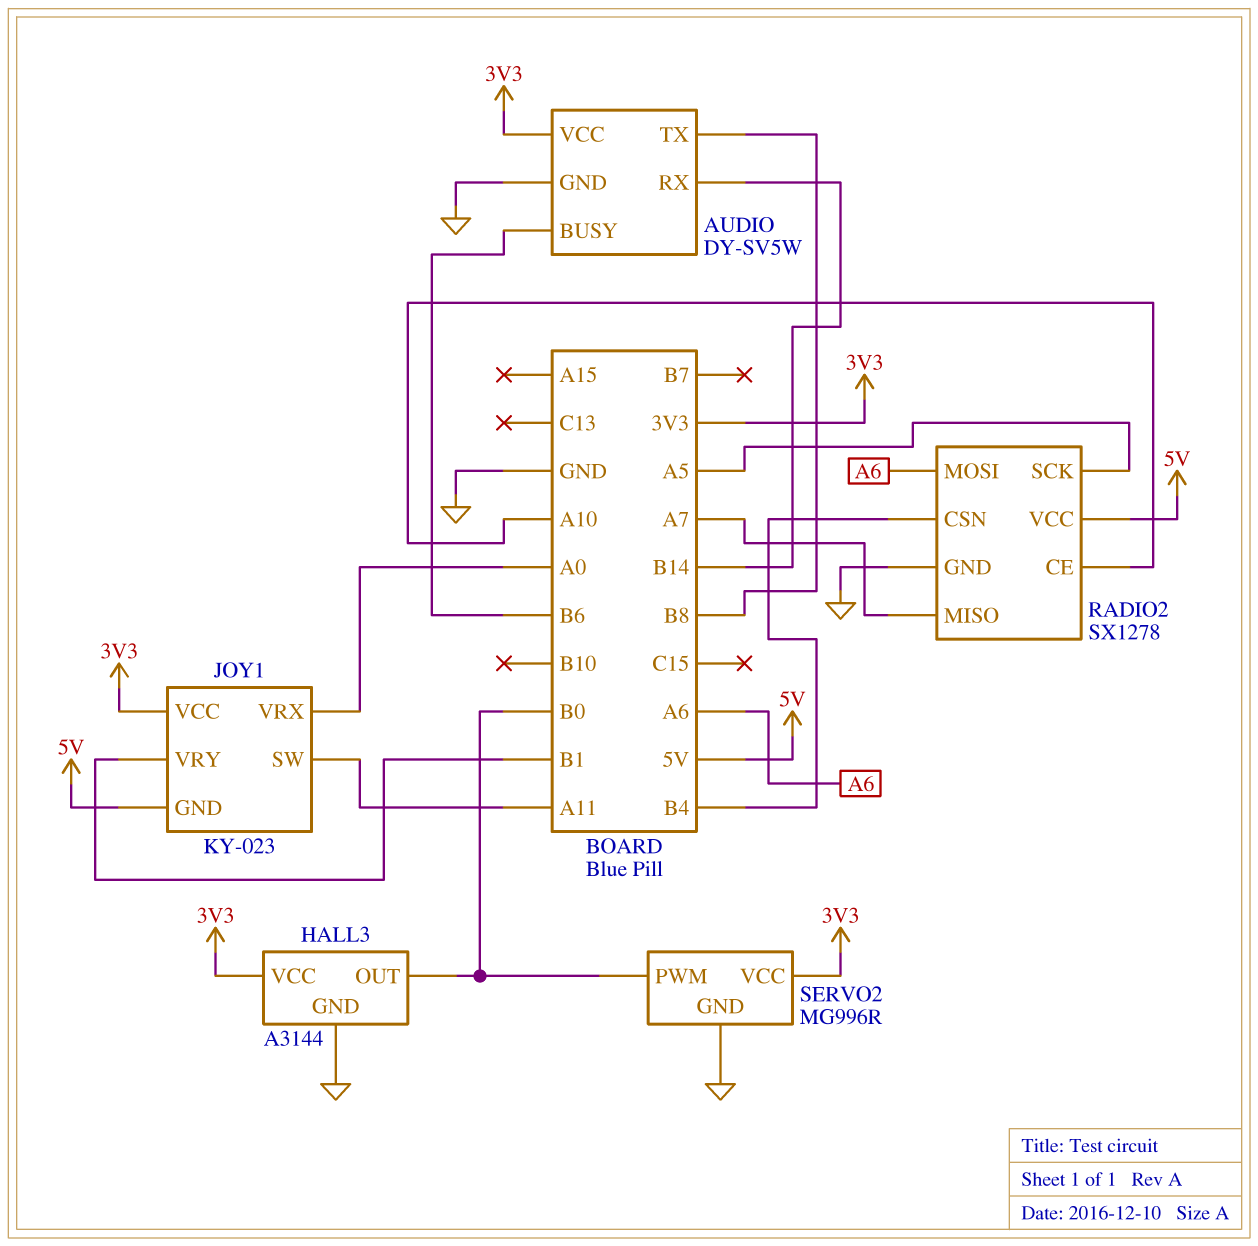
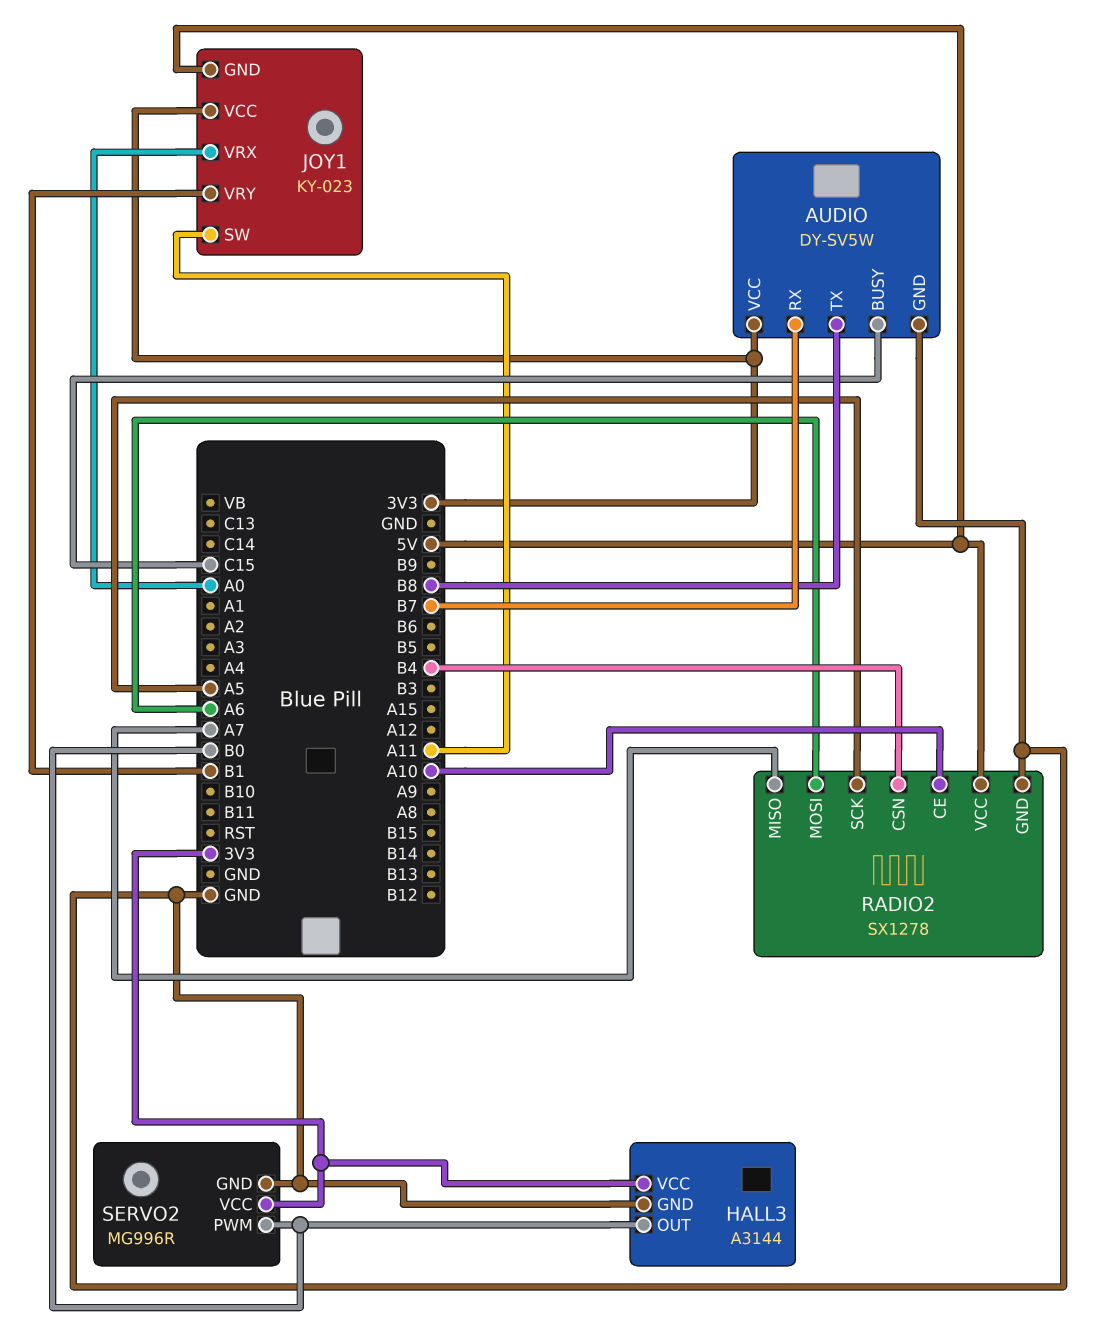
AUDIO pin BUSY: B6 -> C15
AUDIO pin RX: B14 -> B7

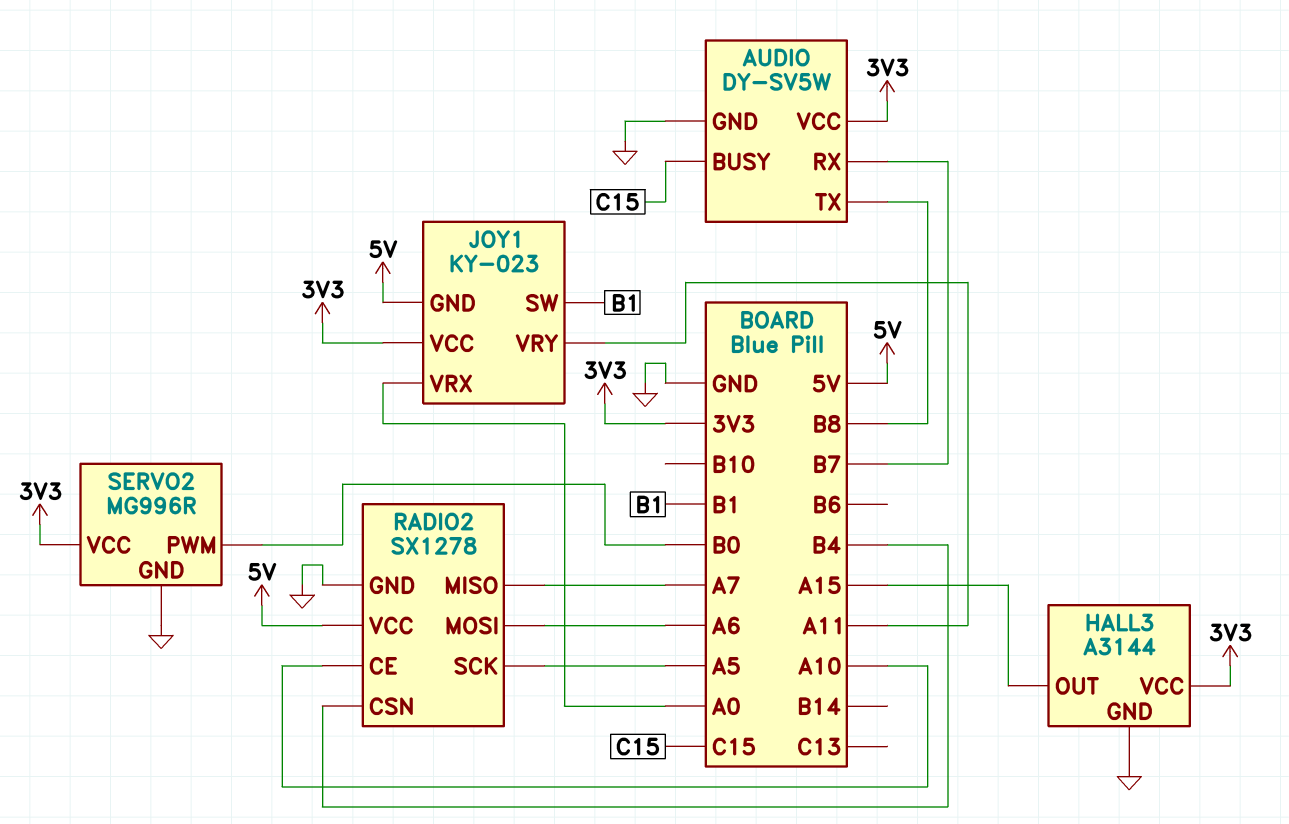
HALL3 pin OUT: B0 -> A15
JOY1 pin SW: A11 -> B1
JOY1 pin VRY: B1 -> A11

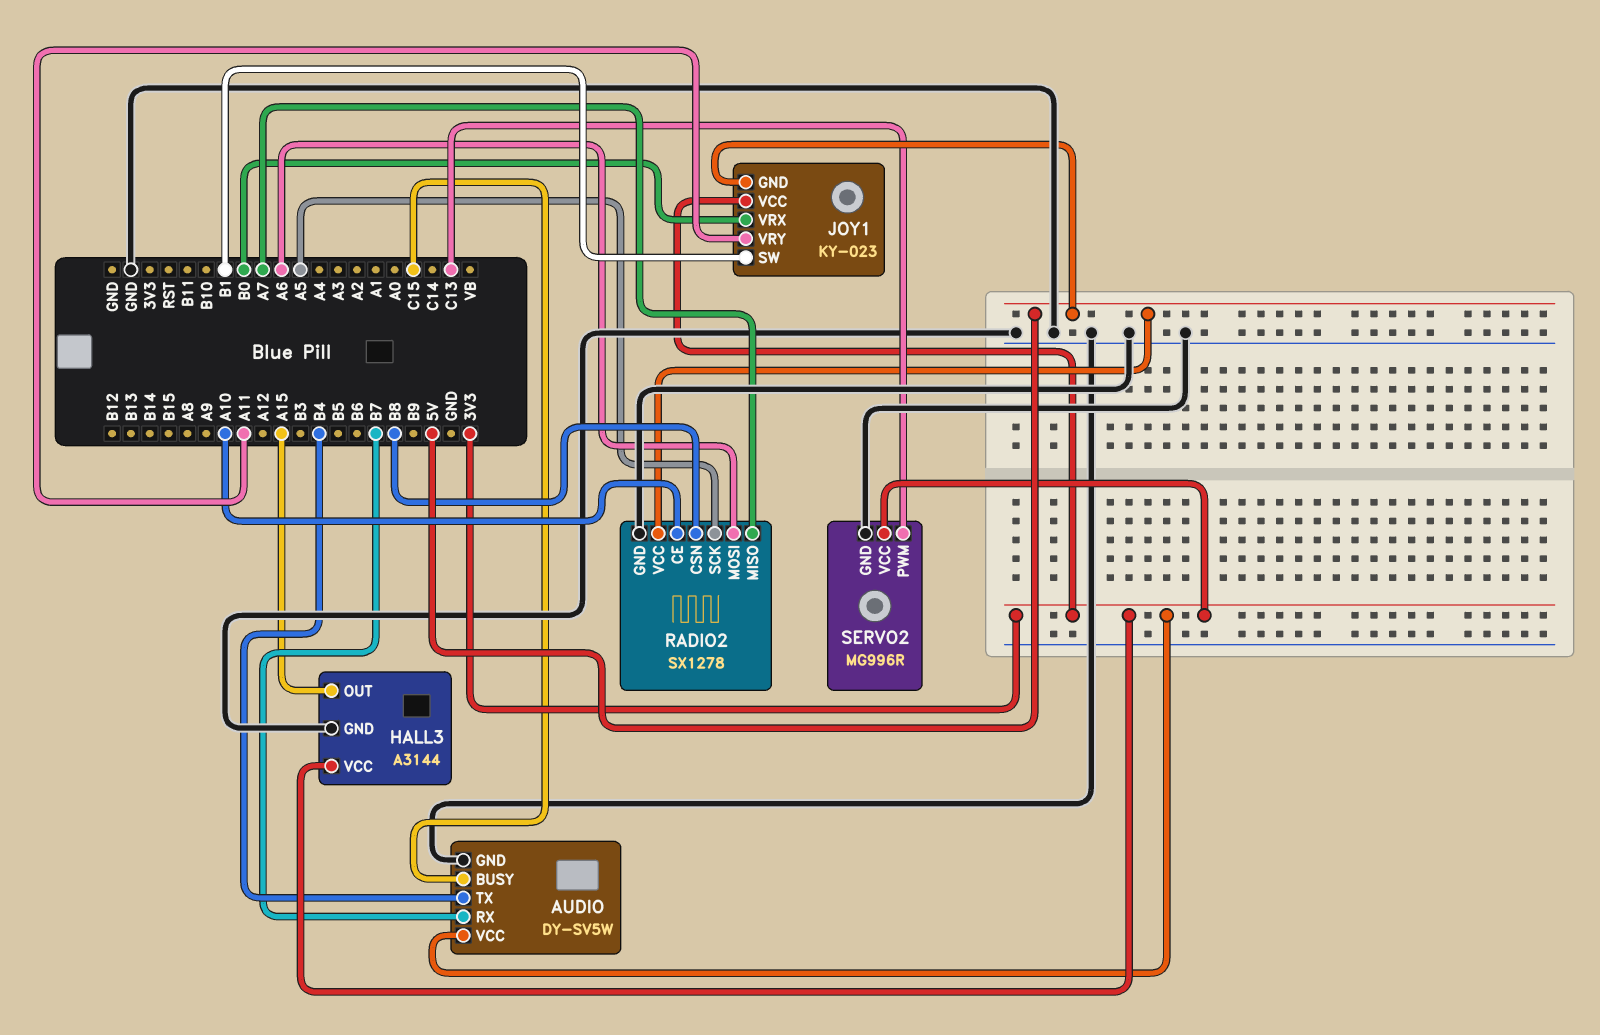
AUDIO pin TX: B8 -> B4
JOY1 pin VRX: A0 -> B0
RADIO2 pin CSN: B4 -> B8
SERVO2 pin PWM: B0 -> C13

